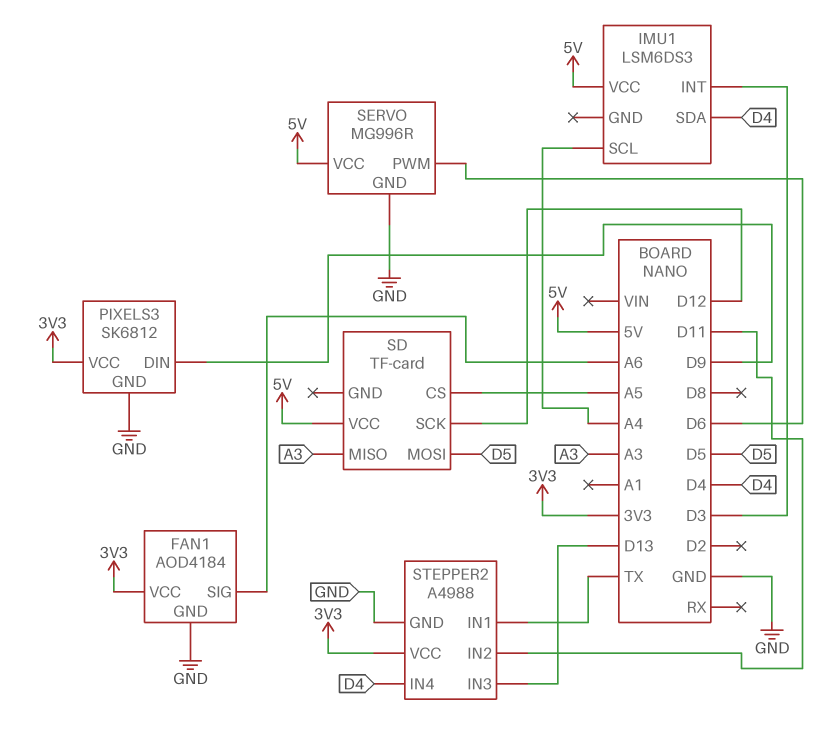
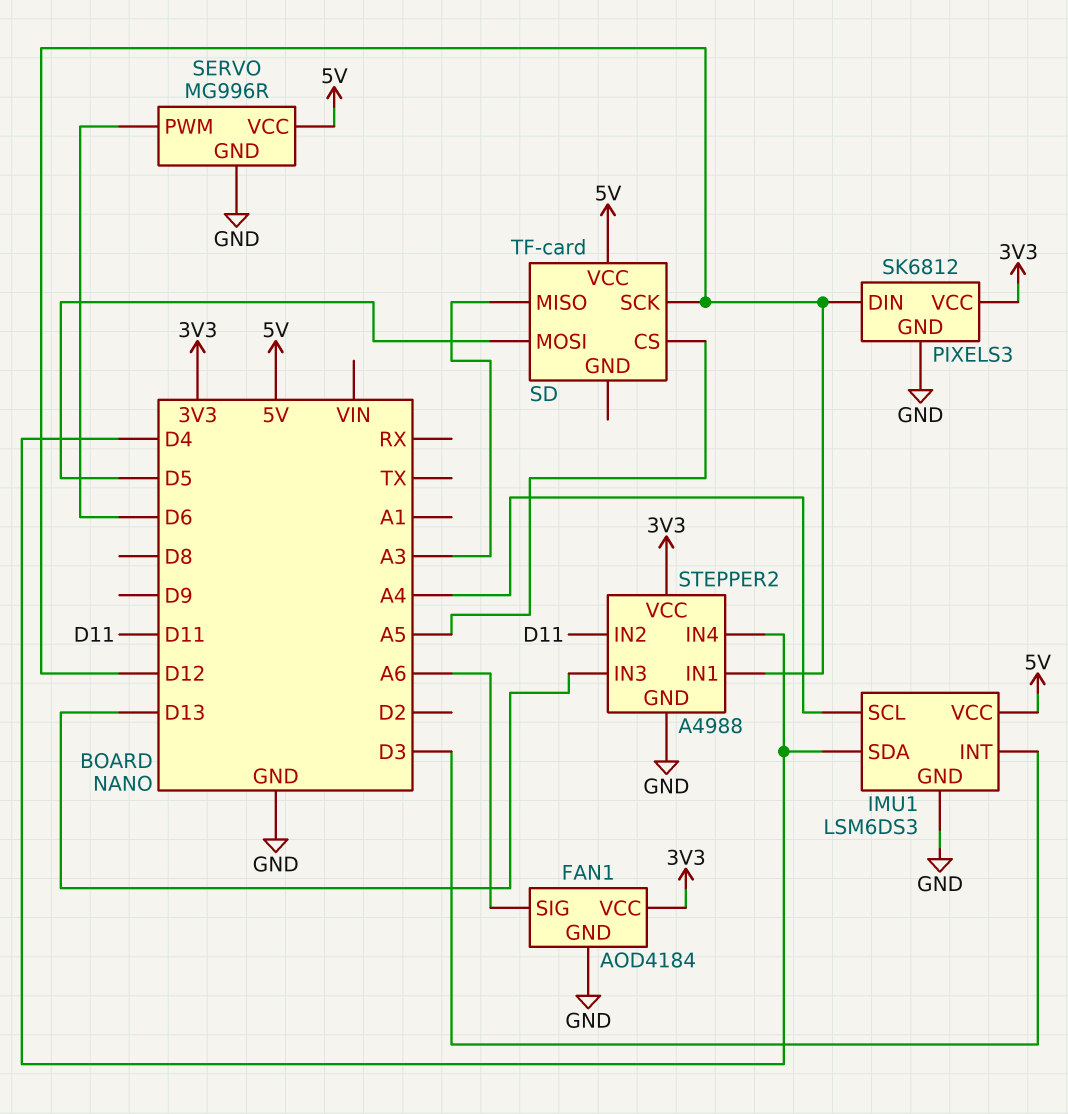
IMU1 pin GND: none -> GND
PIXELS3 pin DIN: D9 -> D12
STEPPER2 pin IN1: TX -> D12

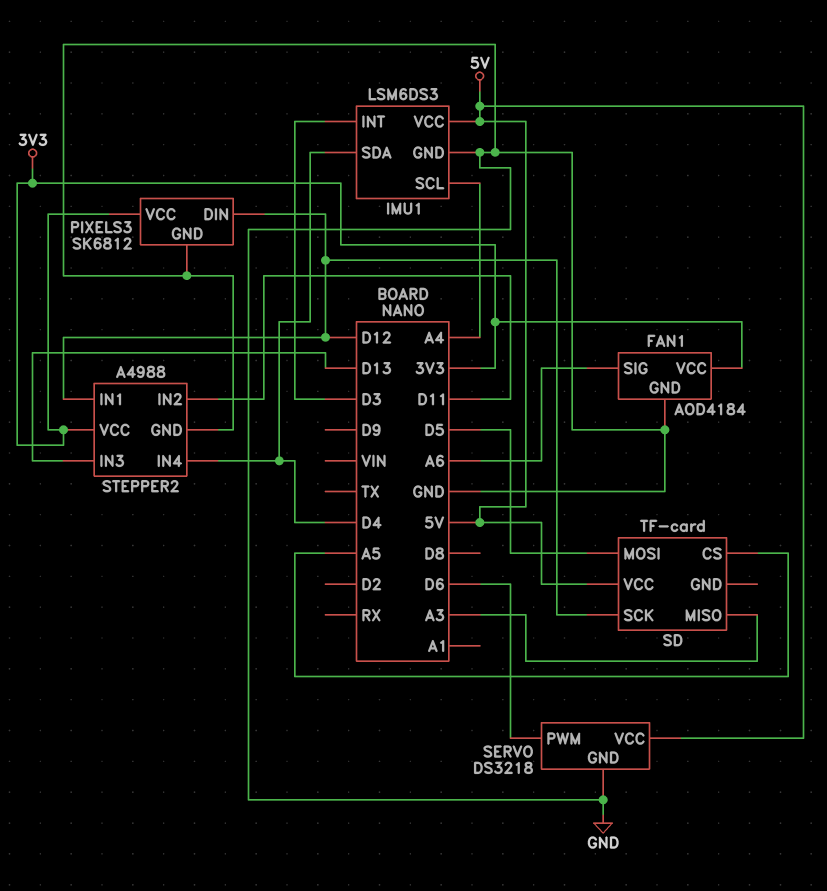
SERVO: MG996R -> DS3218

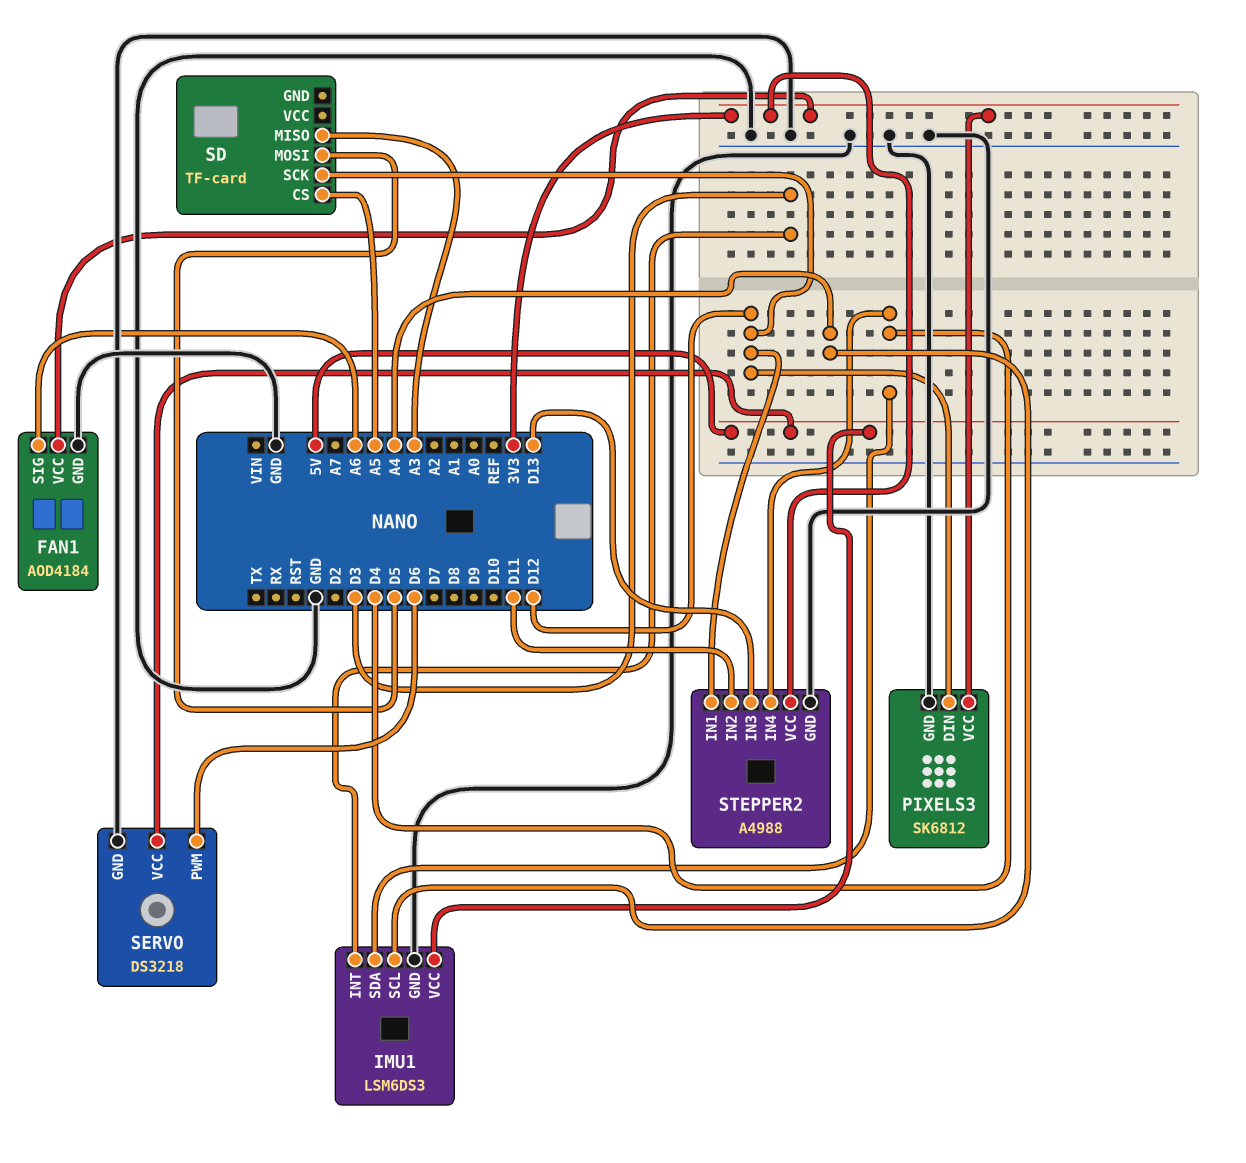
SD pin VCC: 5V -> none

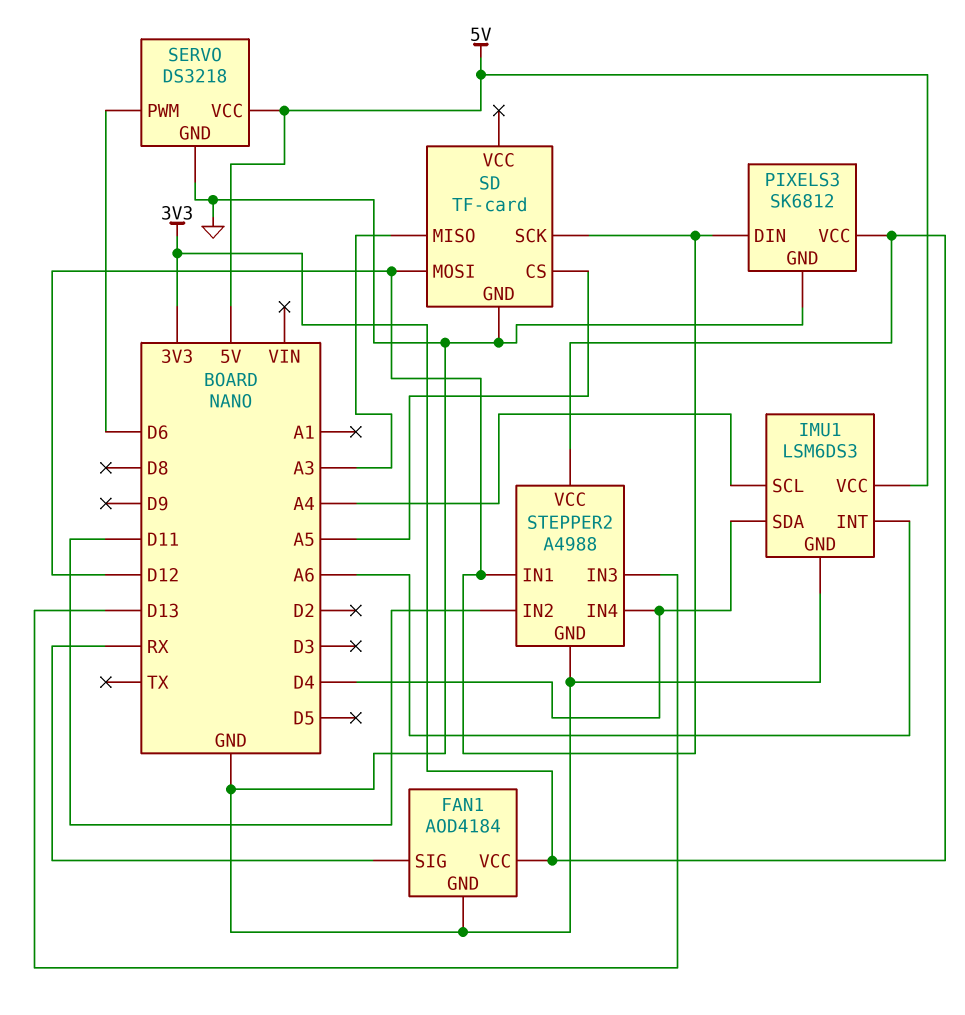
FAN1 pin SIG: A6 -> RX
IMU1 pin INT: D3 -> A6
SD pin GND: none -> GND
SD pin MOSI: D5 -> D12

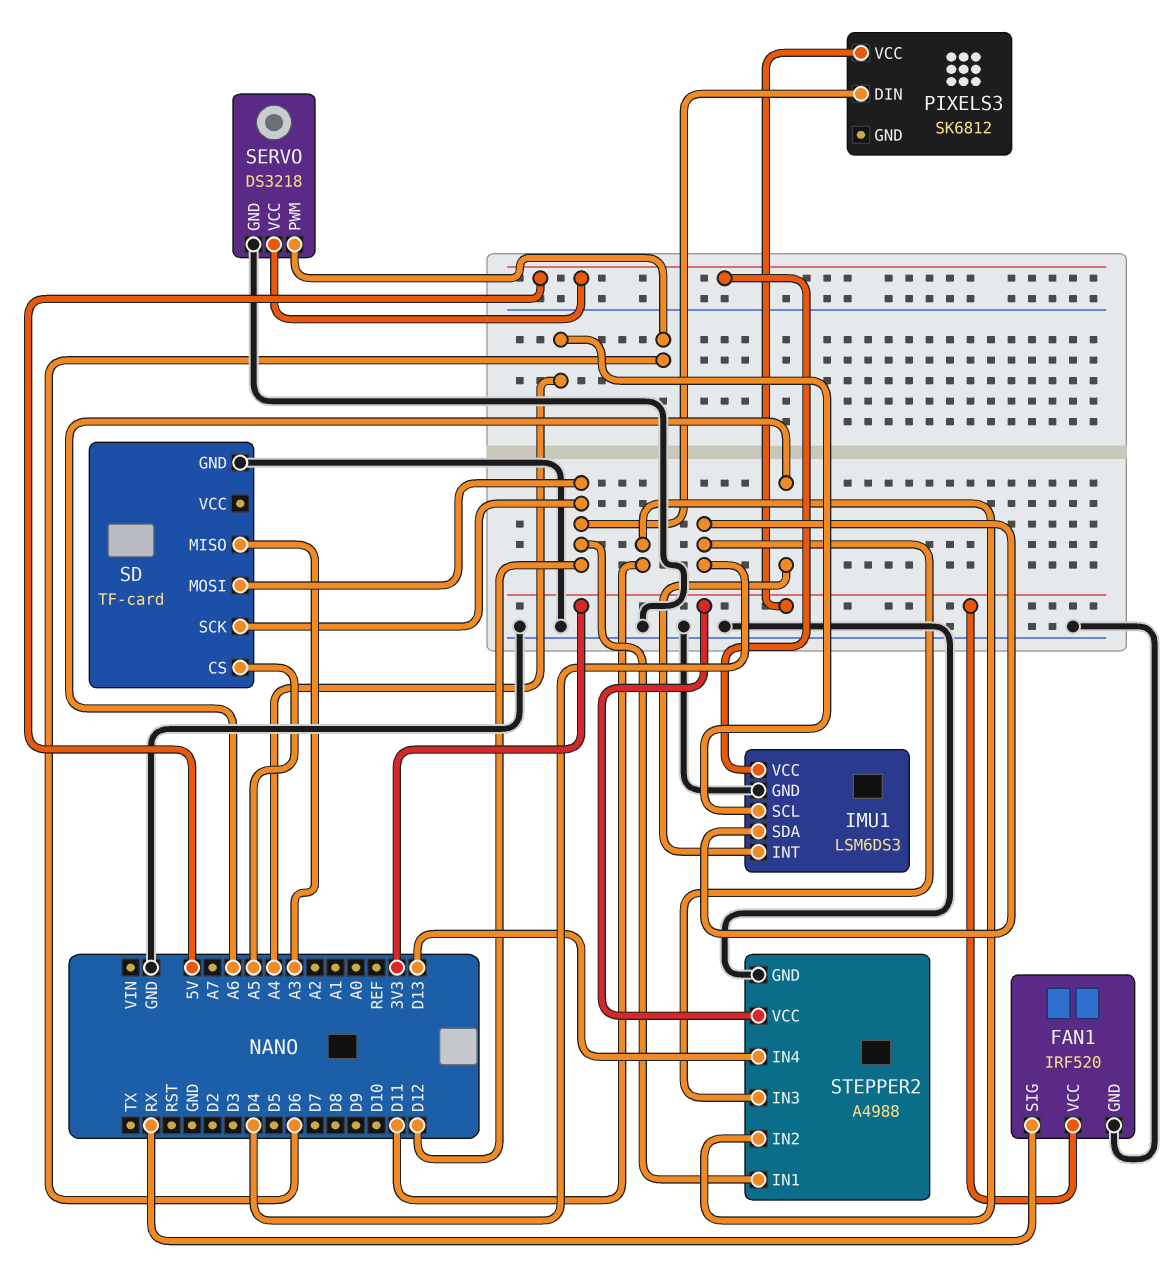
FAN1: AOD4184 -> IRF520
PIXELS3 pin GND: GND -> none
STEPPER2 pin IN3: D13 -> D4
STEPPER2 pin IN4: D4 -> D13

